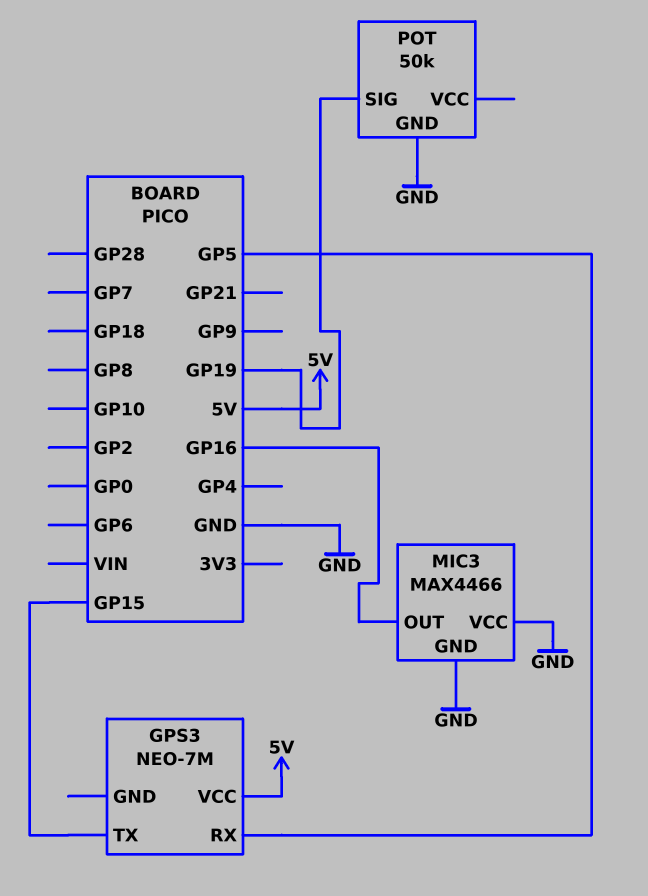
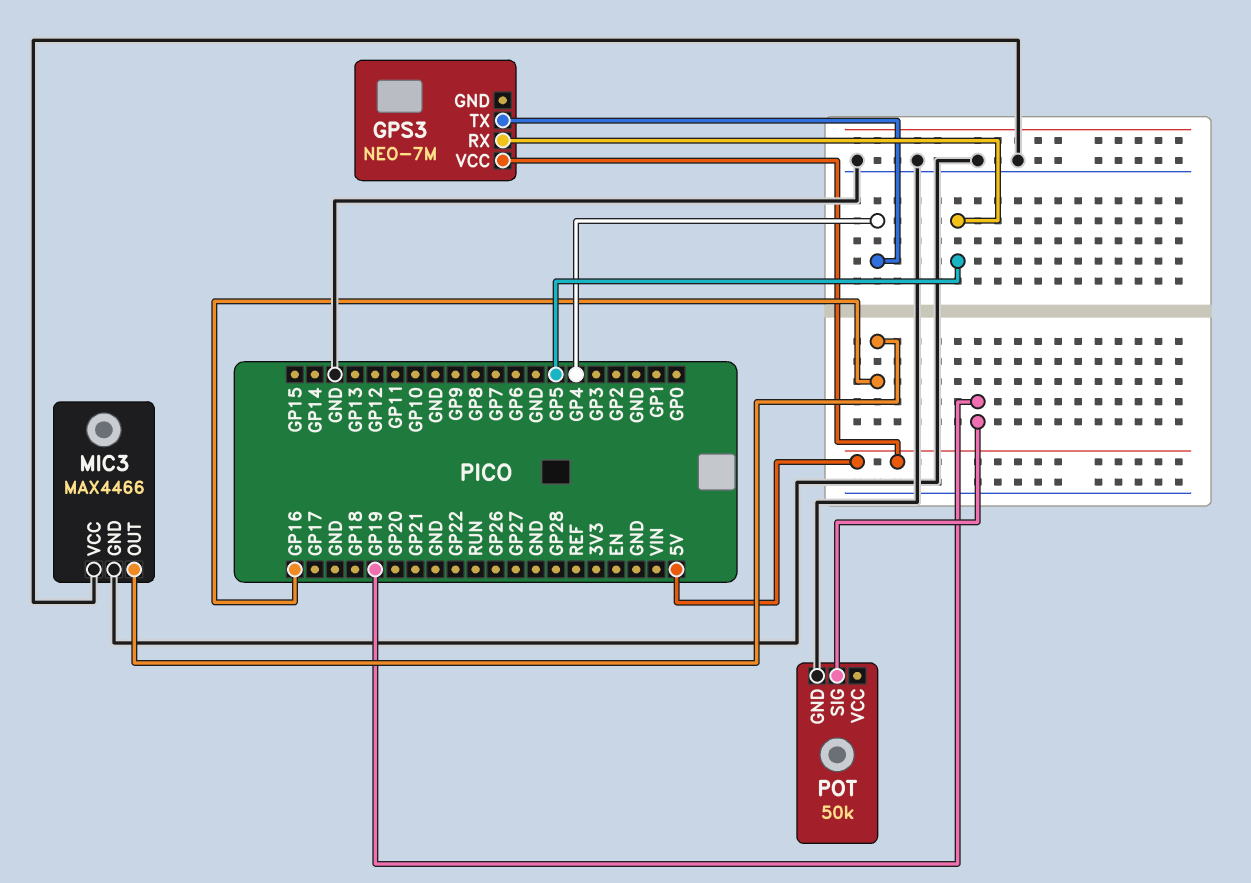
GPS3 pin TX: GP15 -> GP4

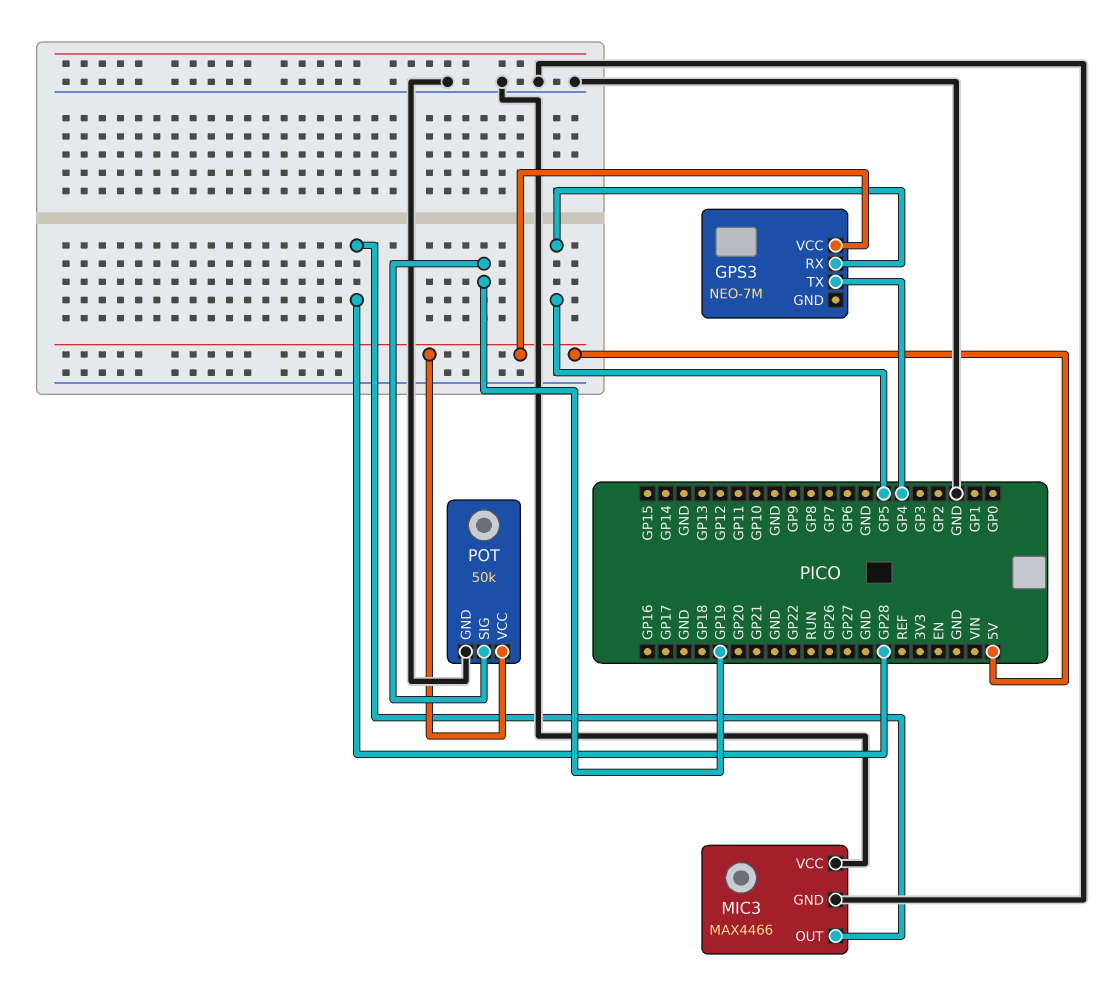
MIC3 pin OUT: GP16 -> GP28
POT pin VCC: none -> 5V

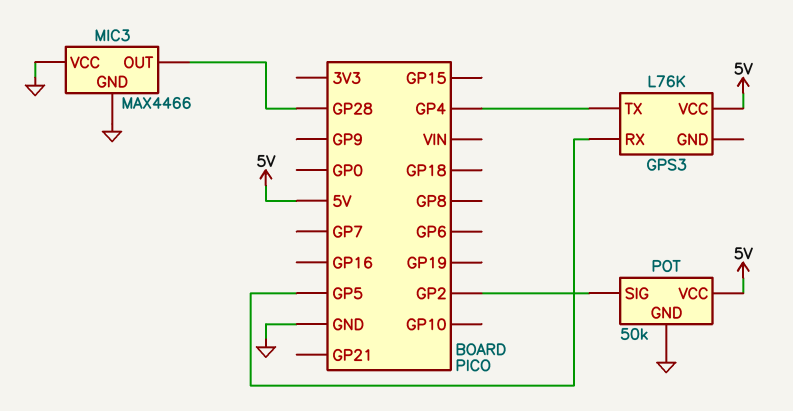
GPS3: NEO-7M -> L76K
POT pin SIG: GP19 -> GP2

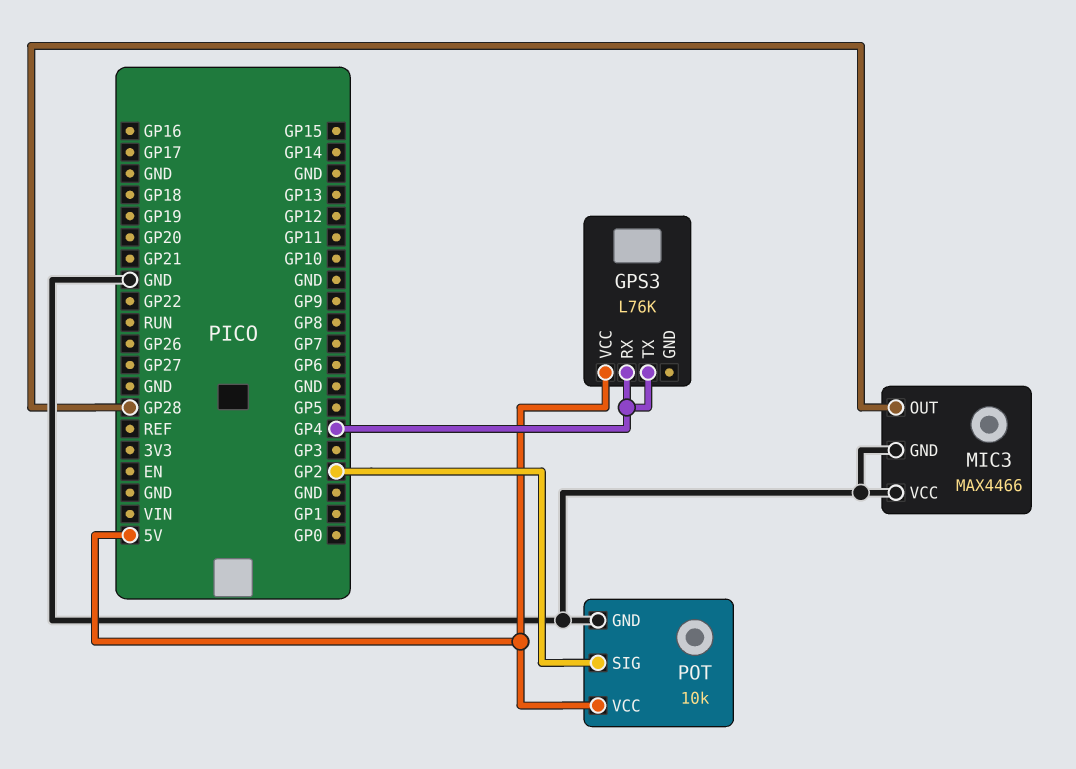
GPS3 pin RX: GP5 -> GP4
POT: 50k -> 10k

